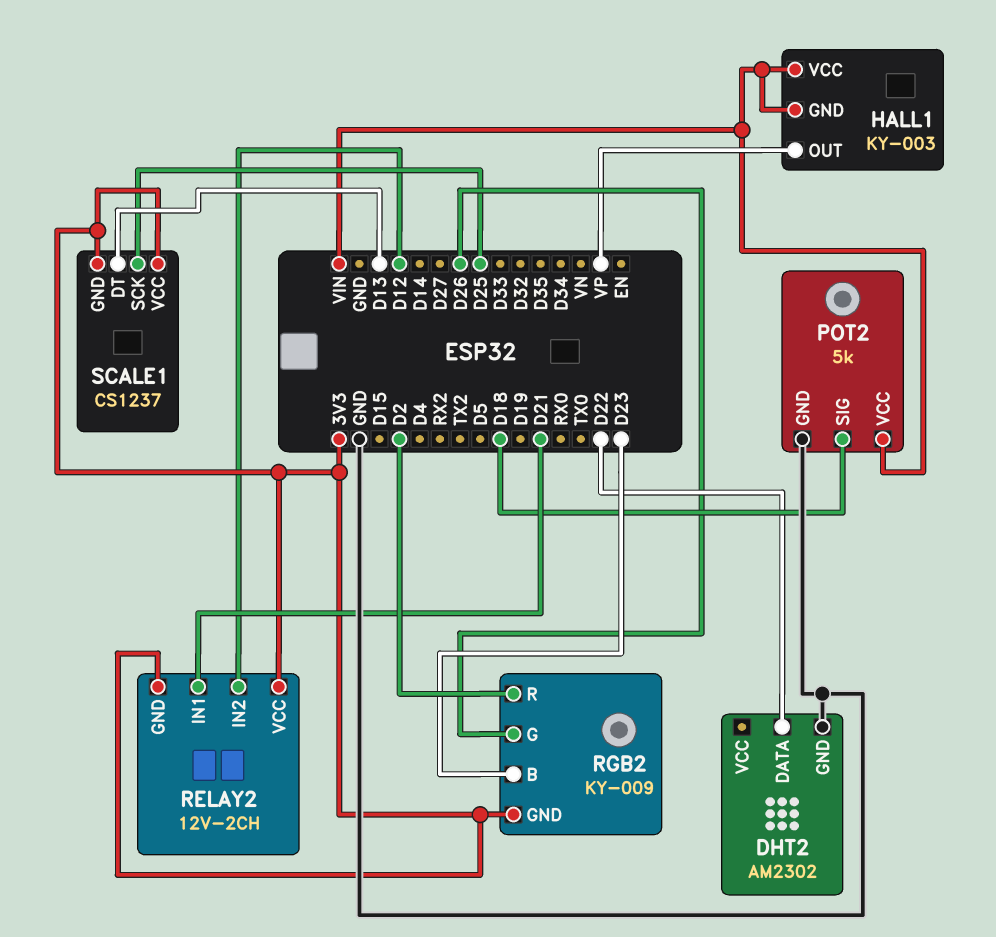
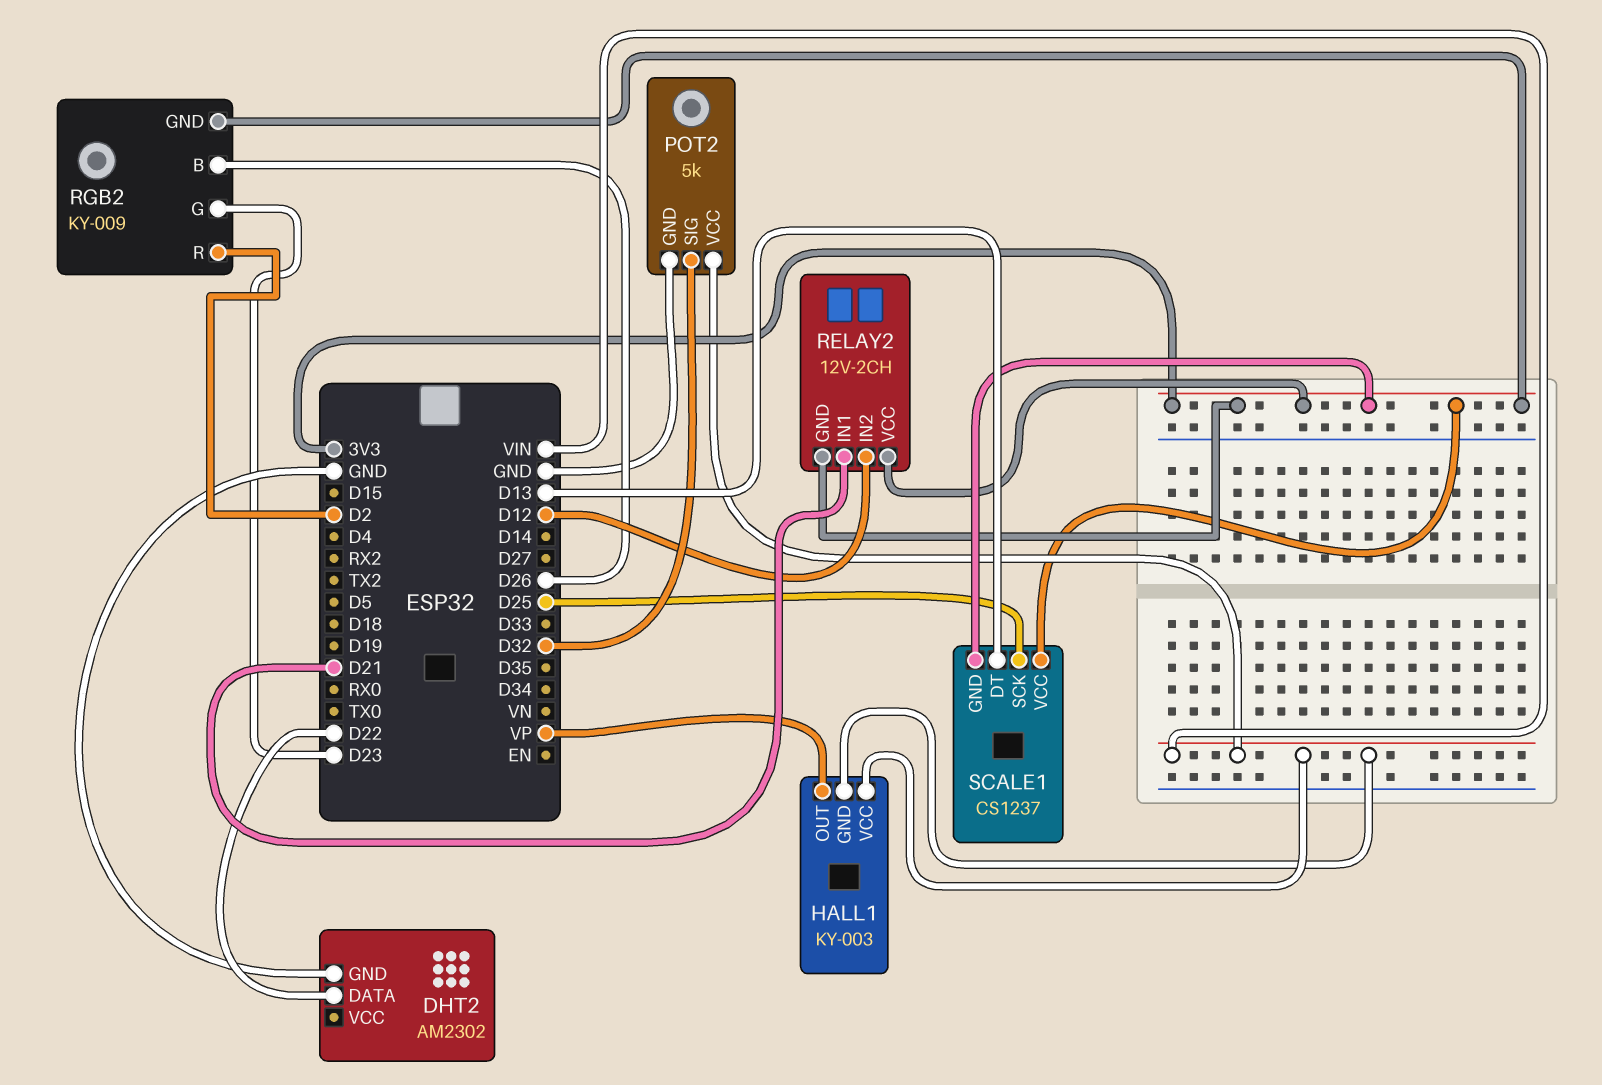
POT2 pin SIG: D18 -> D32
RGB2 pin B: D23 -> D26
RGB2 pin G: D26 -> D23

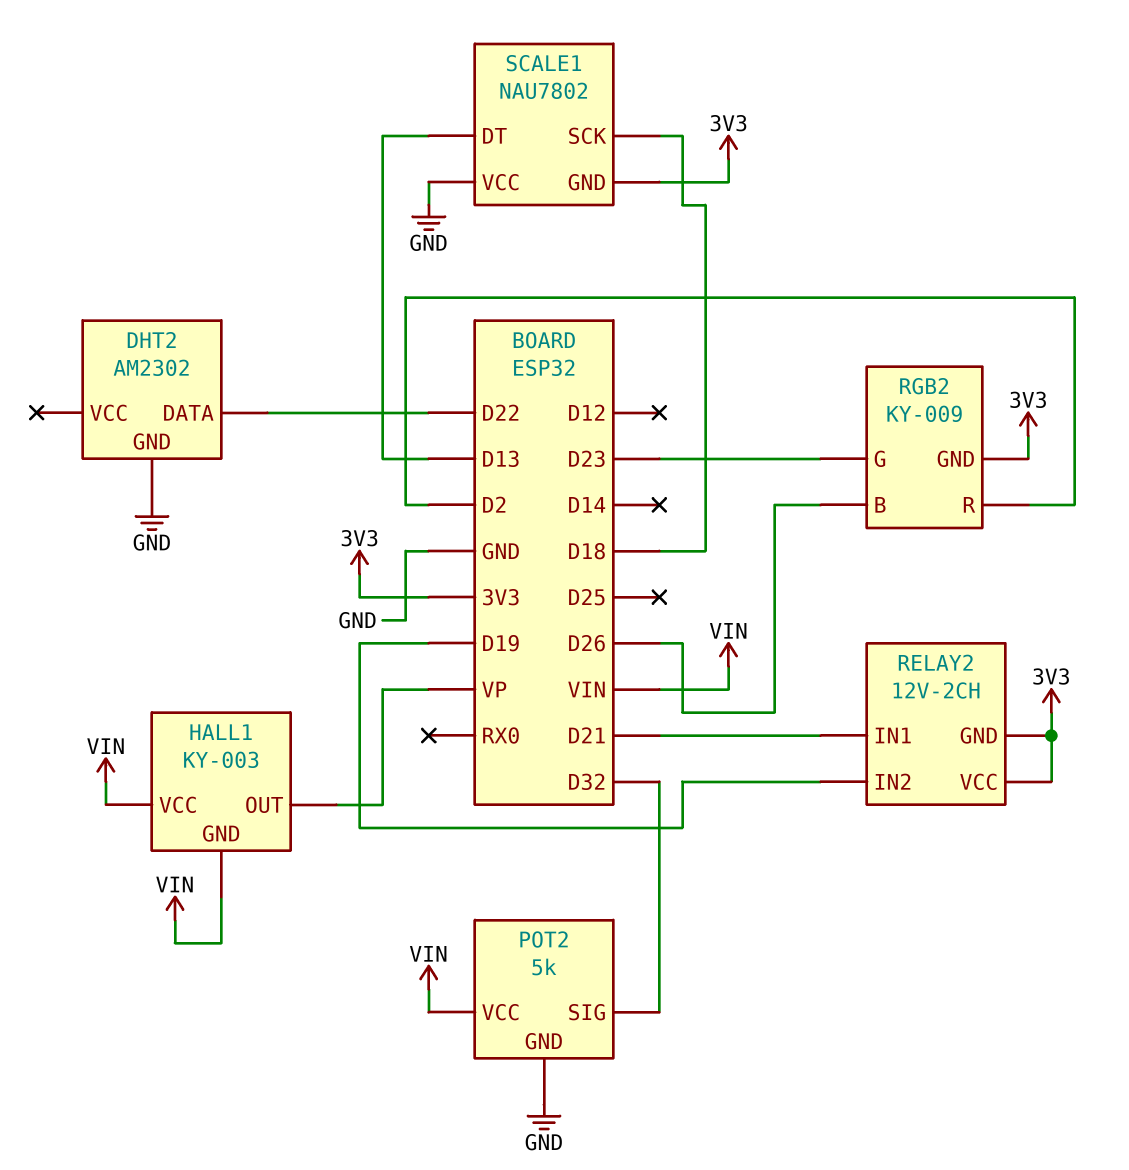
RELAY2 pin IN2: D12 -> D19
SCALE1: CS1237 -> NAU7802
SCALE1 pin SCK: D25 -> D18
SCALE1 pin VCC: 3V3 -> GND

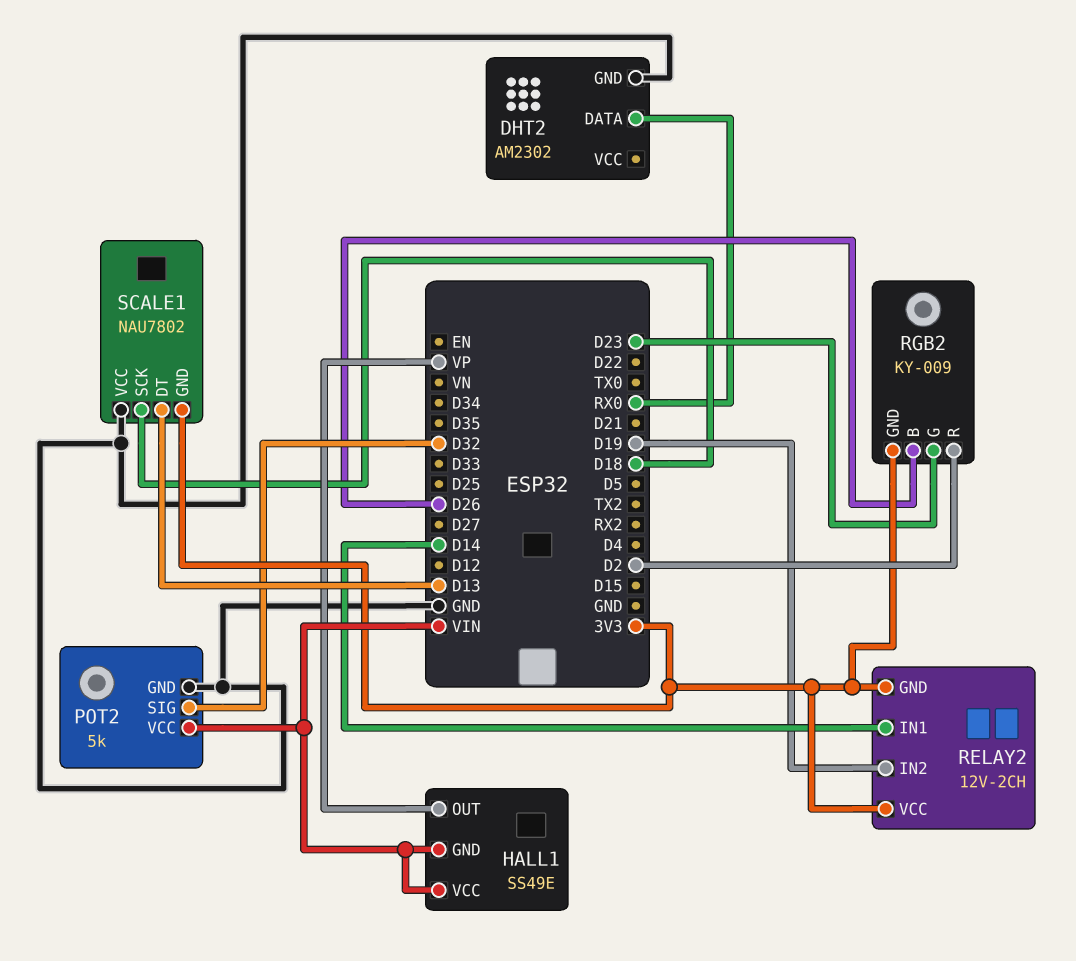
DHT2 pin DATA: D22 -> RX0
HALL1: KY-003 -> SS49E
RELAY2 pin IN1: D21 -> D14

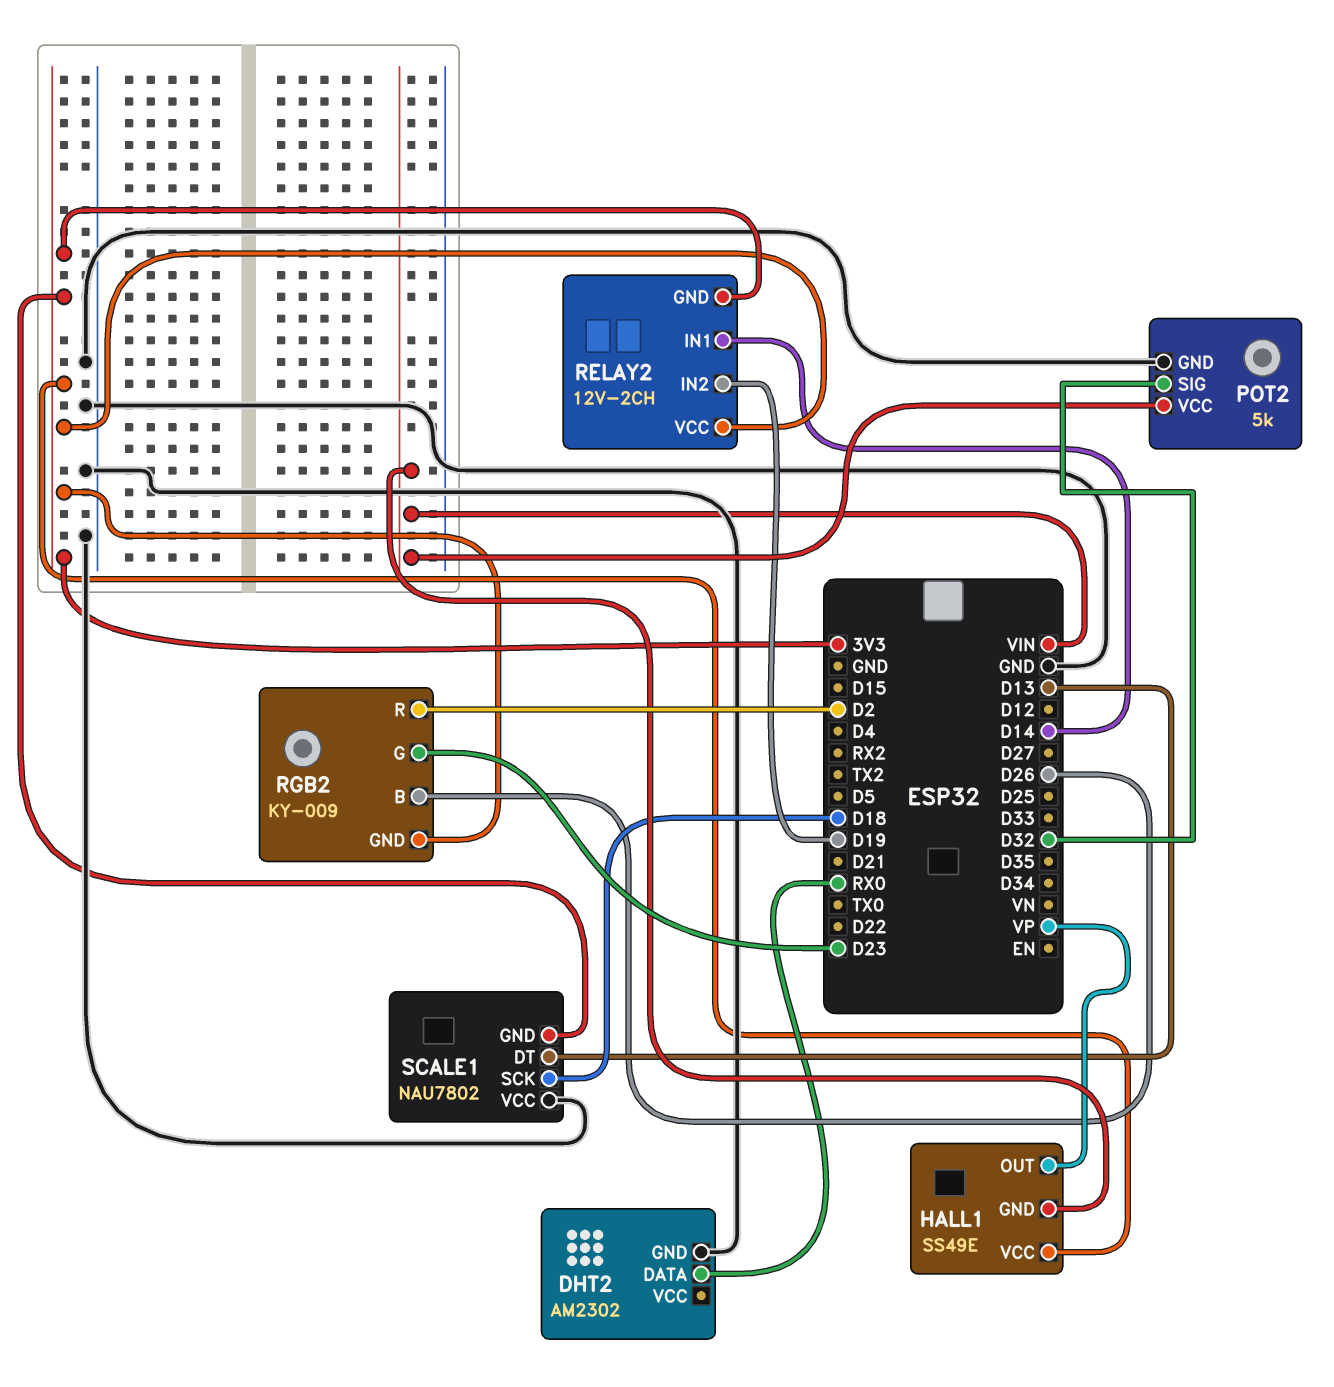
HALL1 pin VCC: VIN -> 3V3

